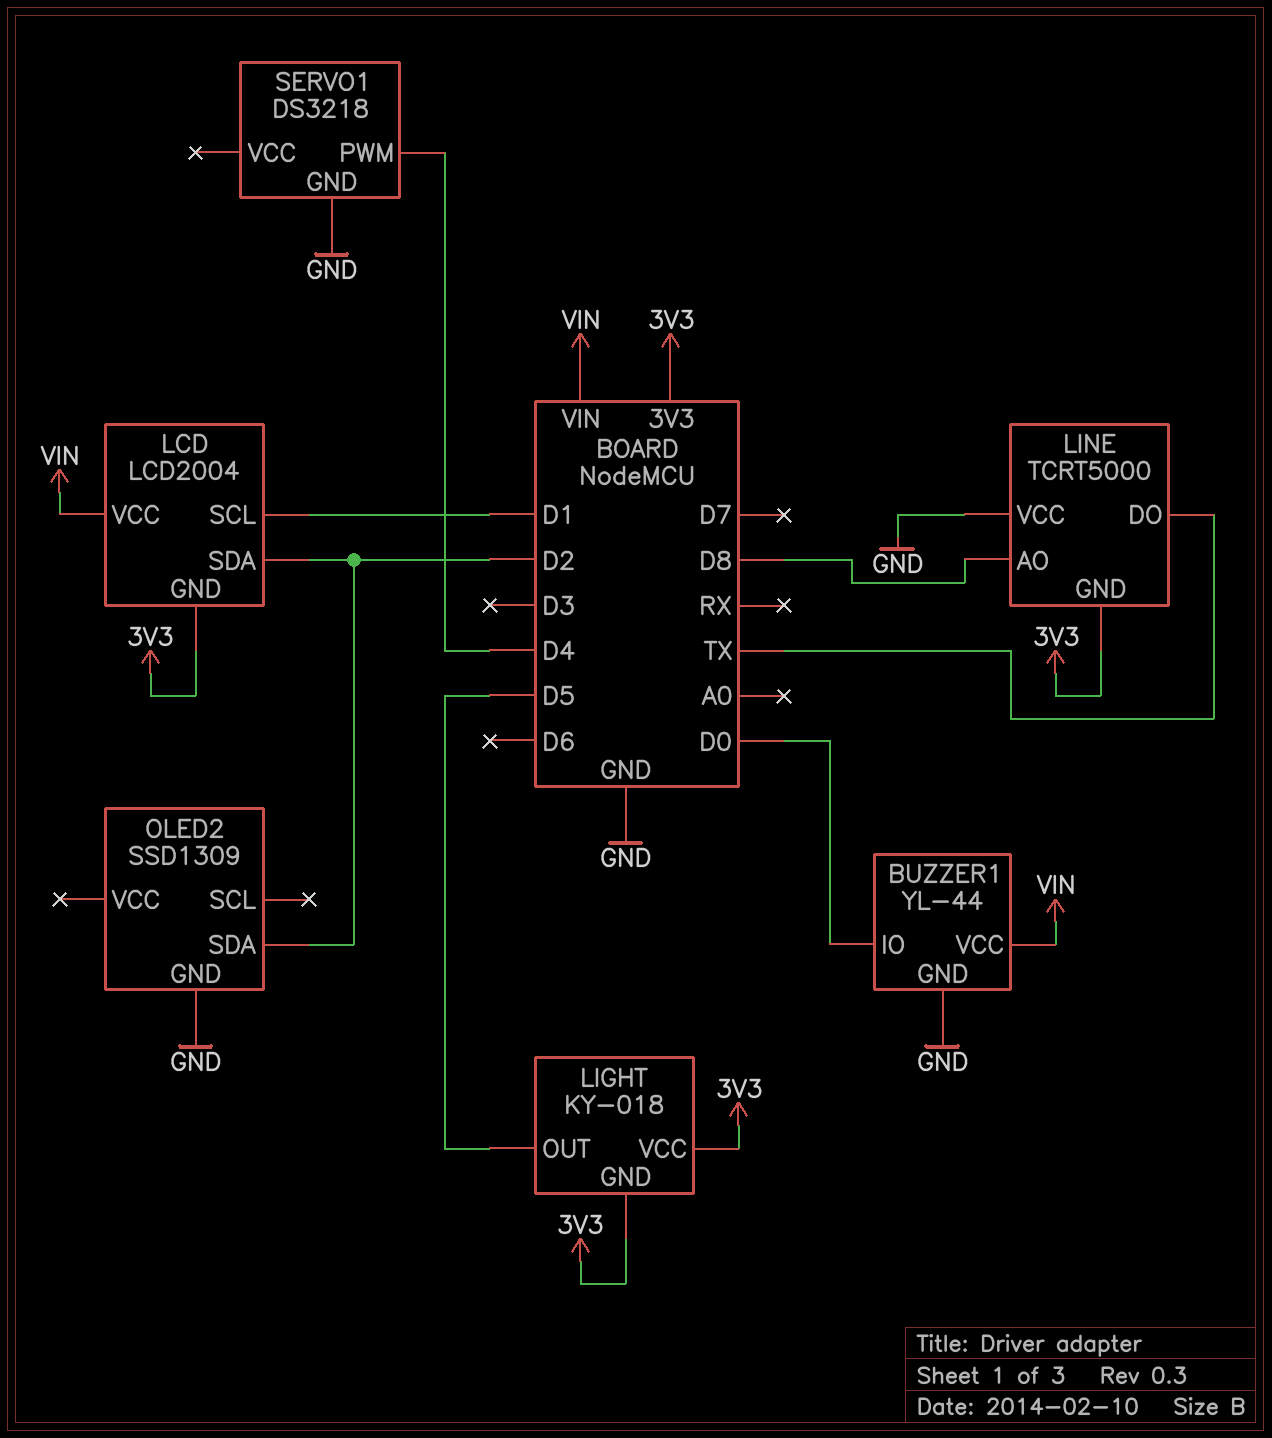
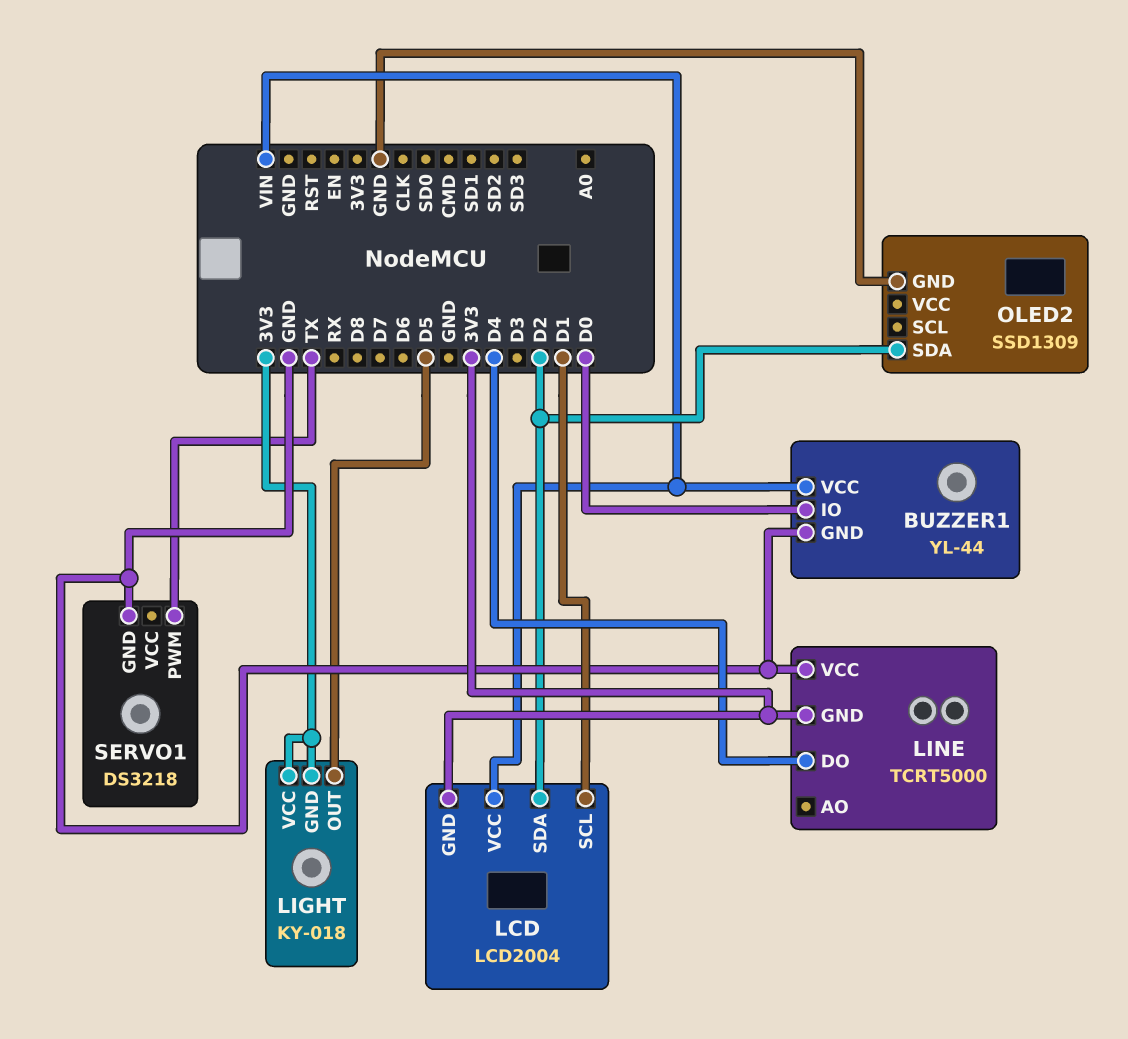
LINE pin AO: D8 -> none
LINE pin DO: TX -> D4
SERVO1 pin PWM: D4 -> TX

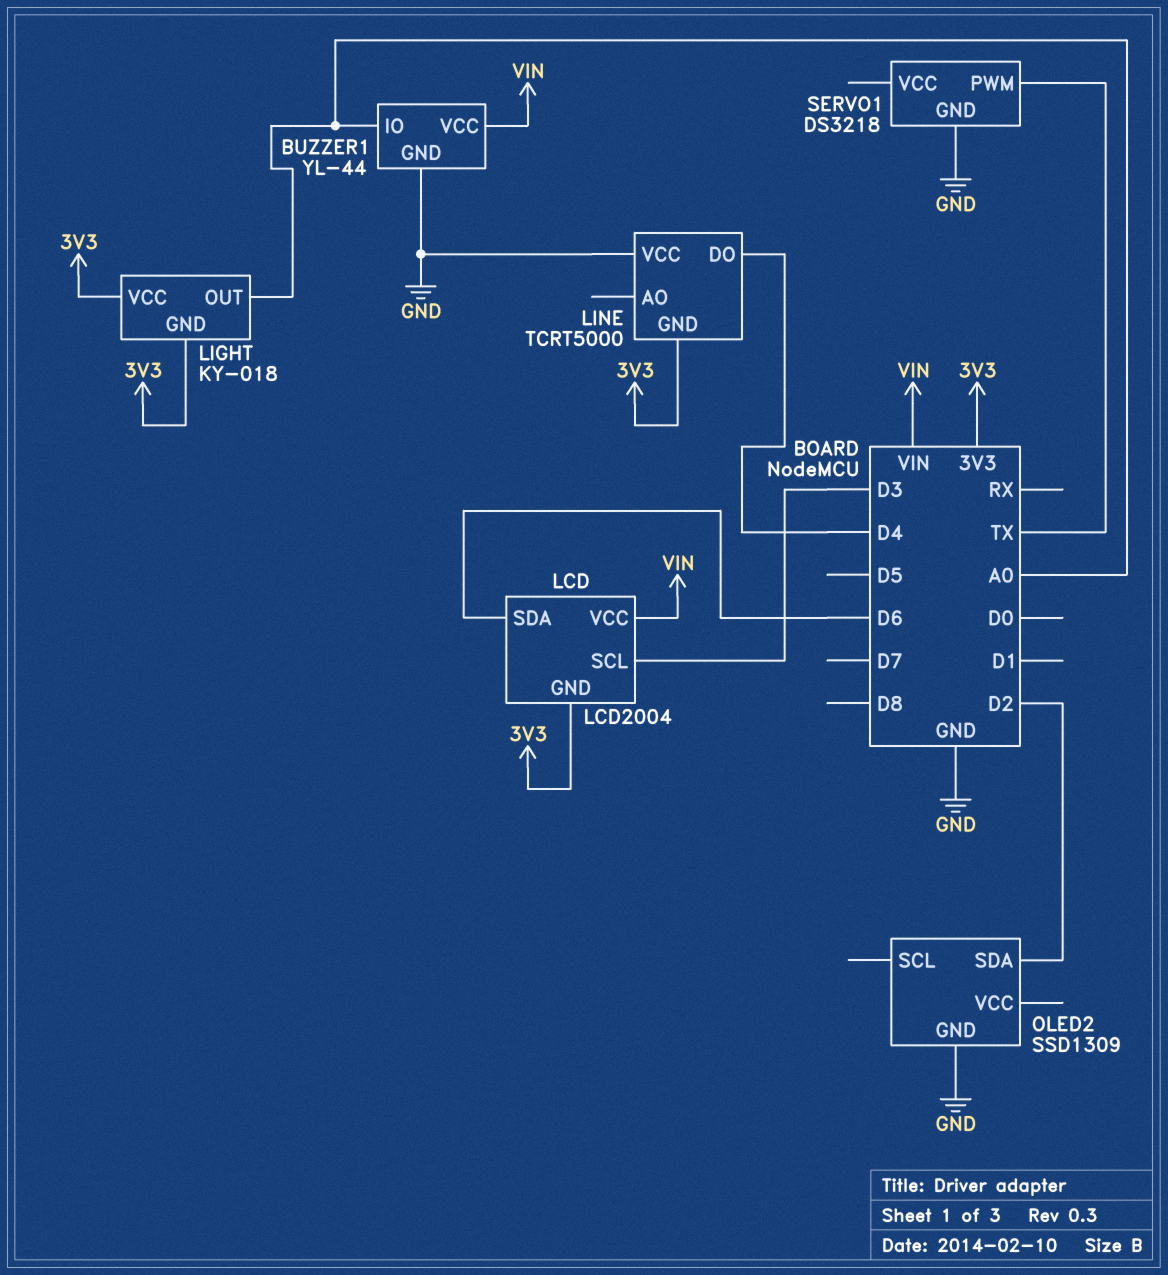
BUZZER1 pin IO: D0 -> A0
LCD pin SCL: D1 -> D3
LCD pin SDA: D2 -> D6
LIGHT pin OUT: D5 -> A0

